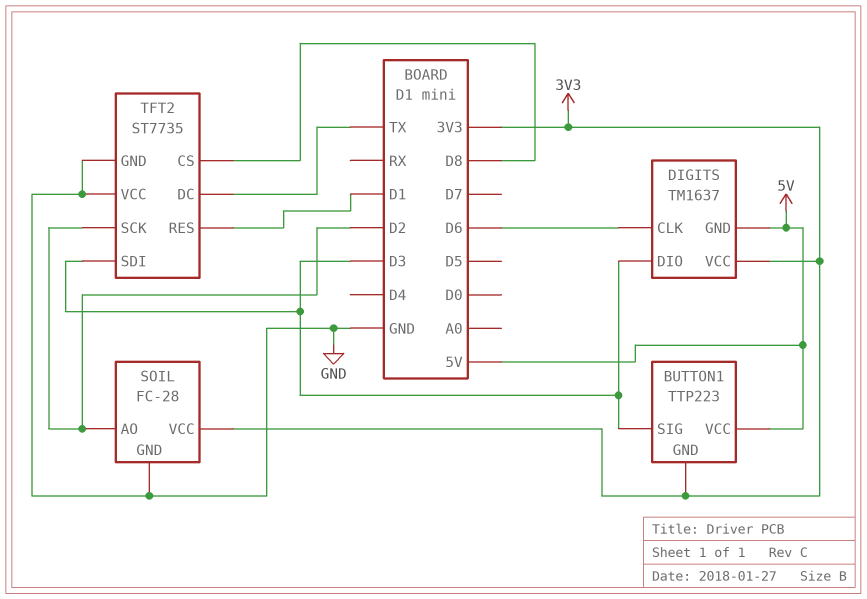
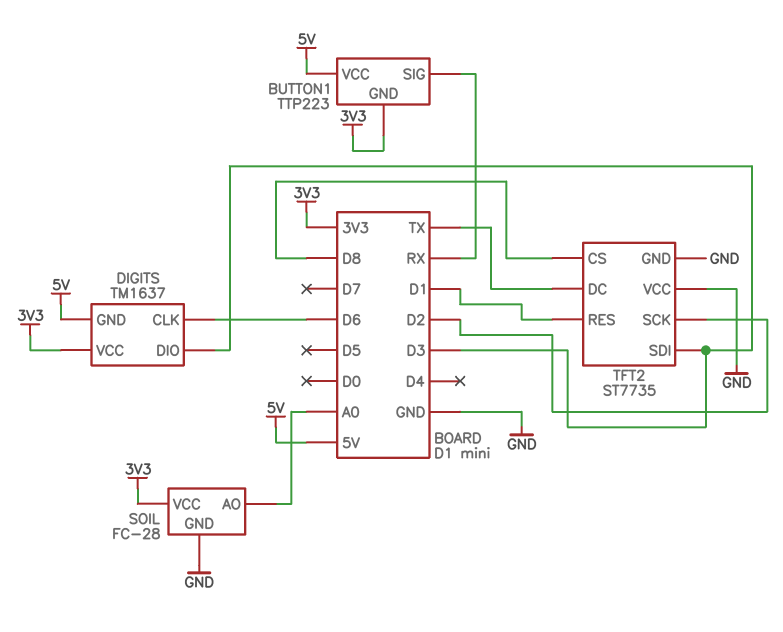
BUTTON1 pin SIG: D3 -> RX
SOIL pin AO: D2 -> A0

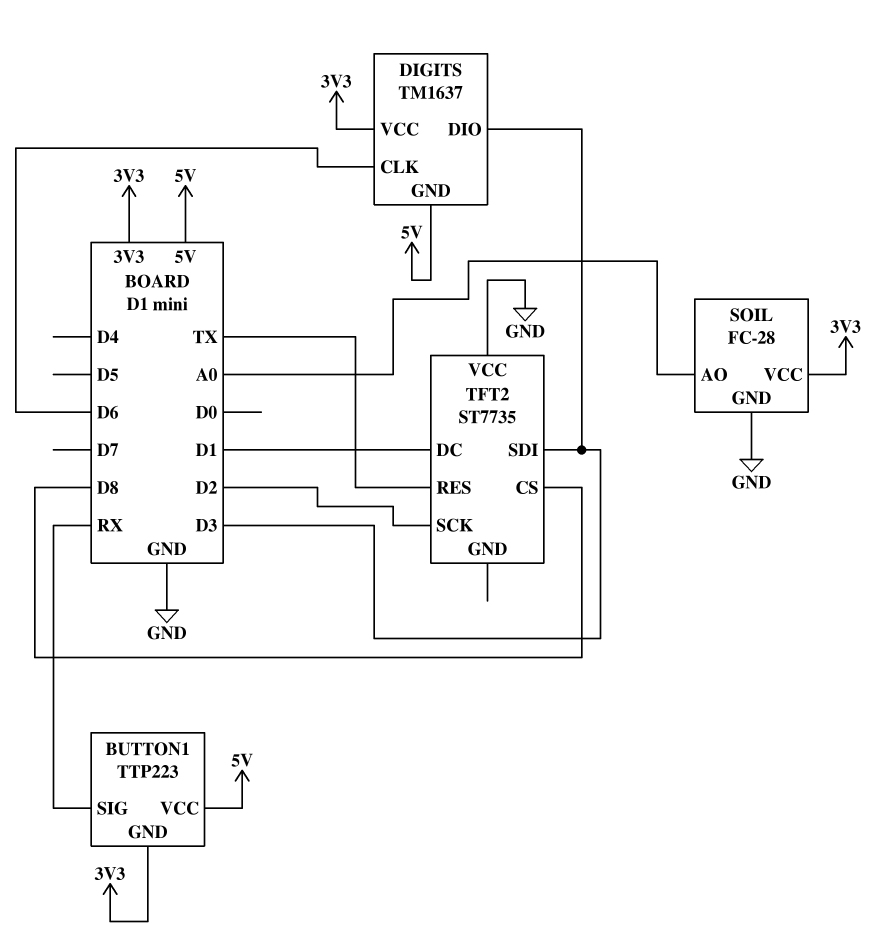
TFT2 pin DC: TX -> D1
TFT2 pin GND: GND -> none
TFT2 pin RES: D1 -> TX

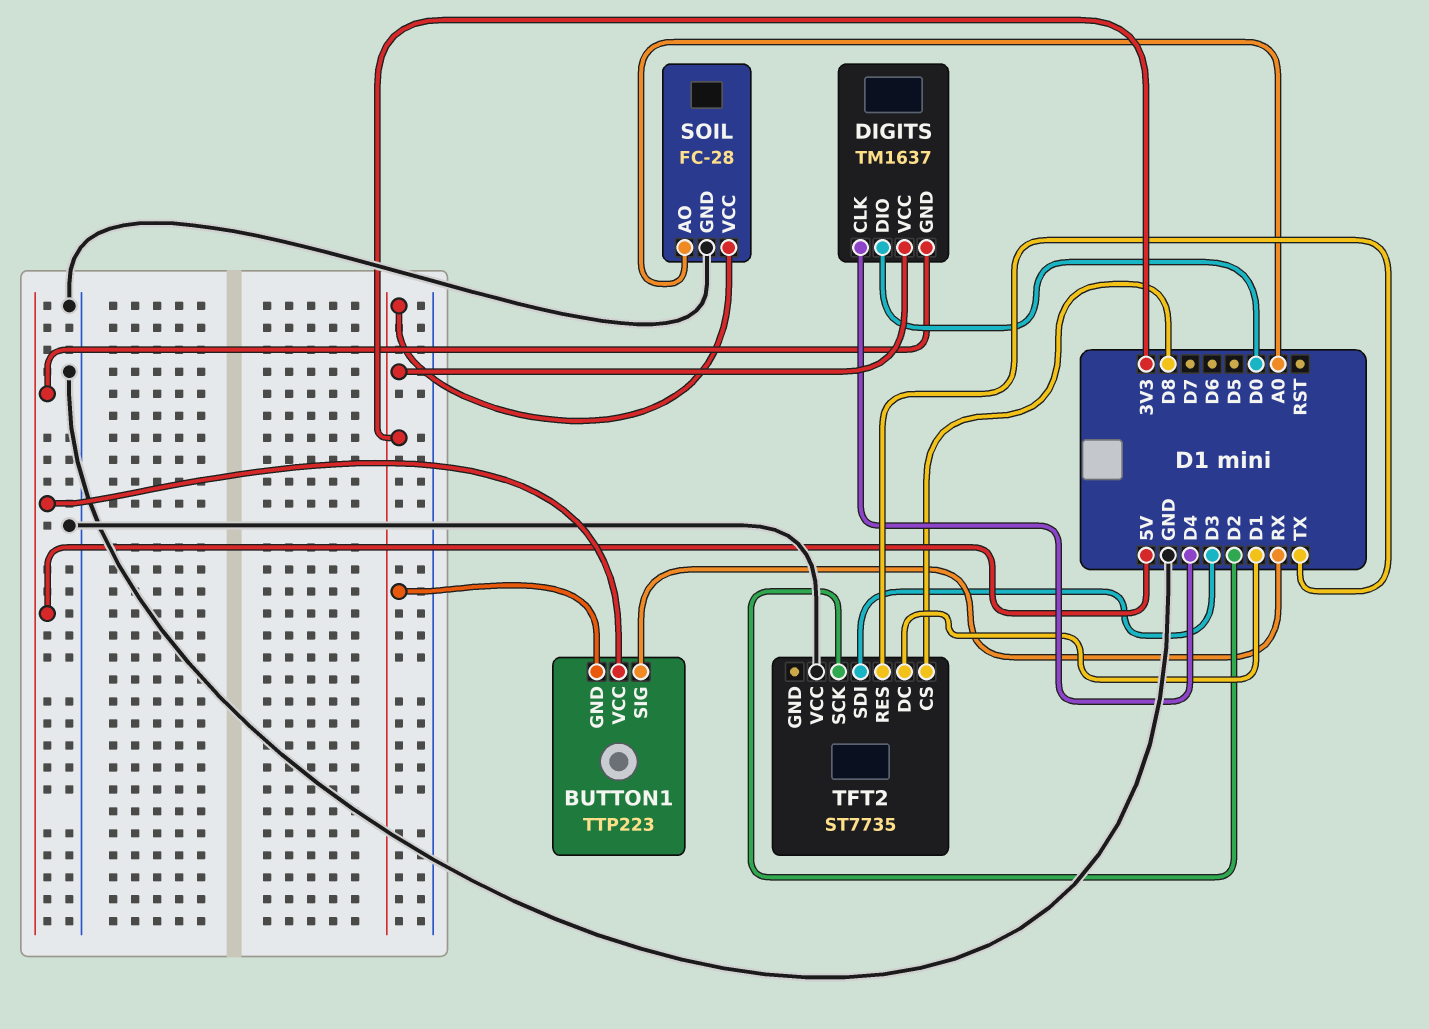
DIGITS pin CLK: D6 -> D4
DIGITS pin DIO: D3 -> D0

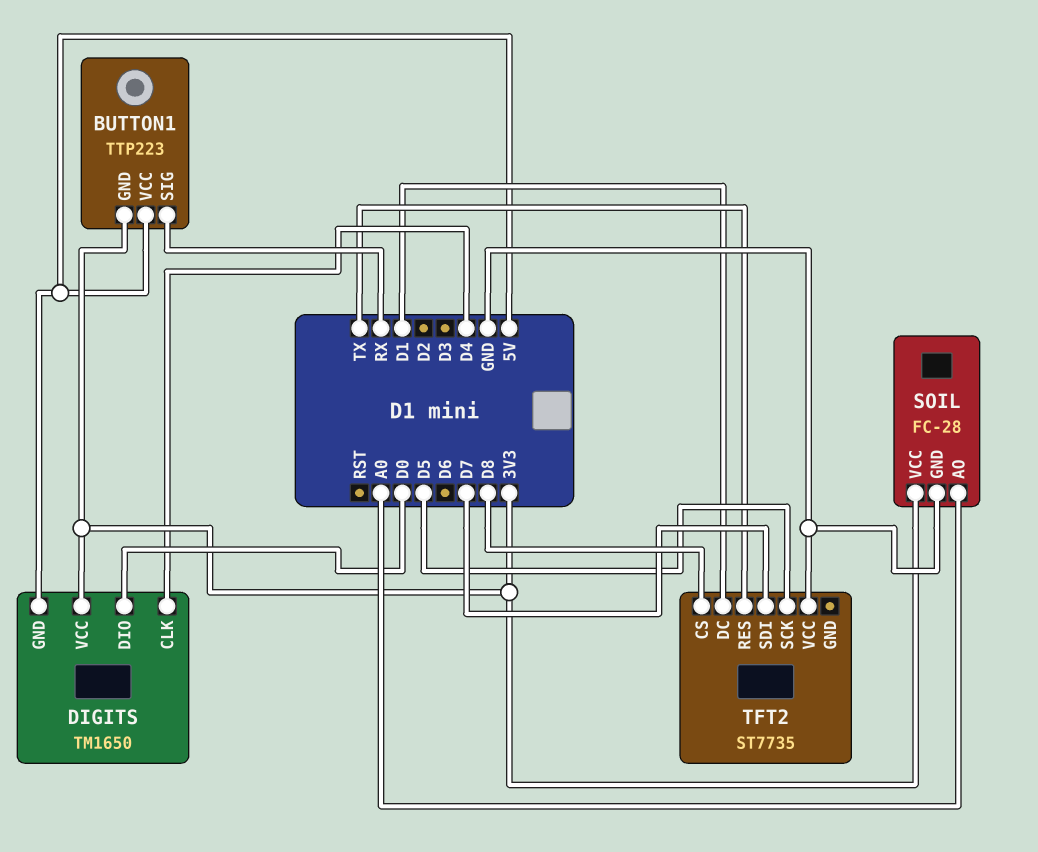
DIGITS: TM1637 -> TM1650
TFT2 pin SCK: D2 -> D5
TFT2 pin SDI: D3 -> D7

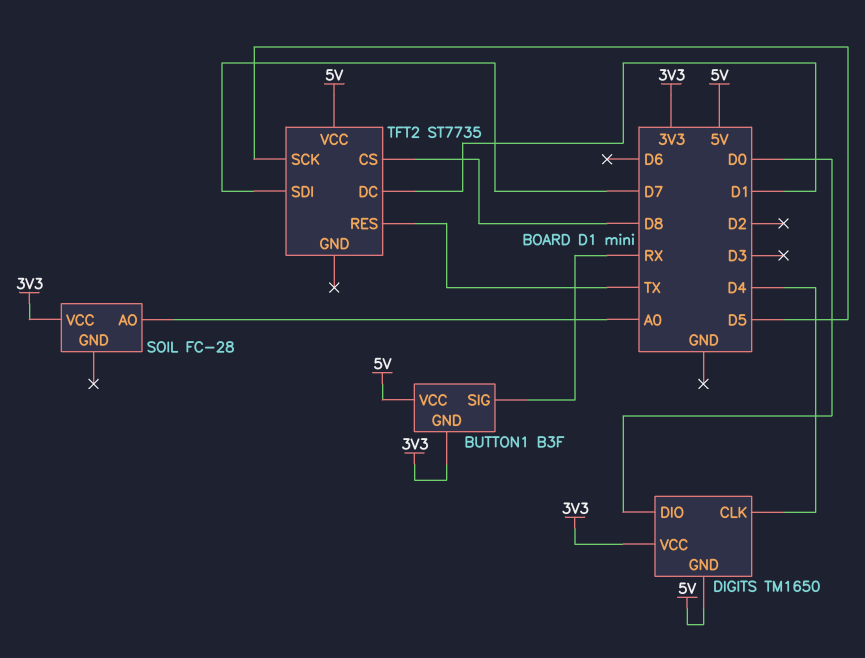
BUTTON1: TTP223 -> B3F
SOIL pin GND: GND -> none
TFT2 pin VCC: GND -> 5V

